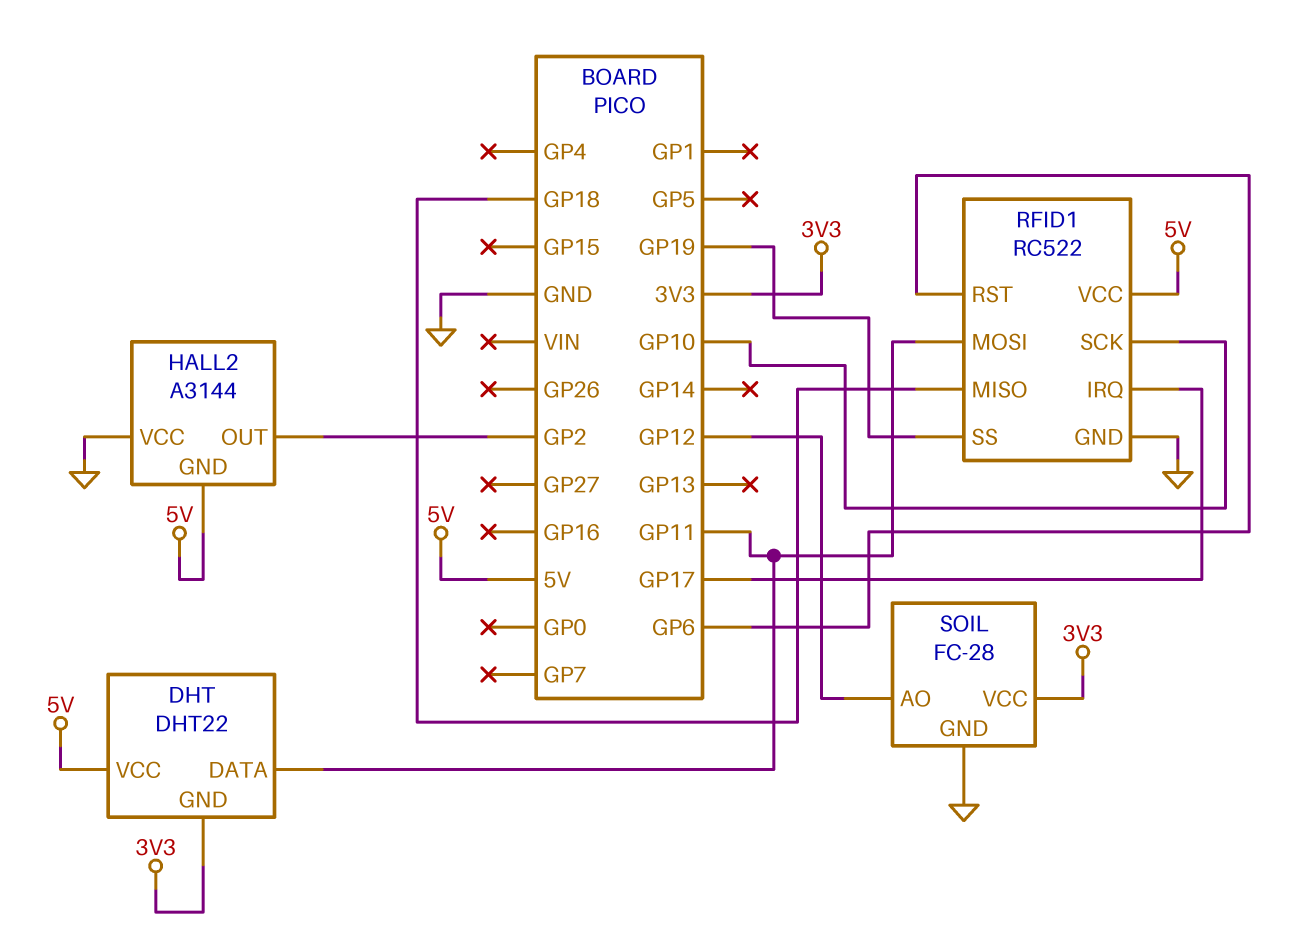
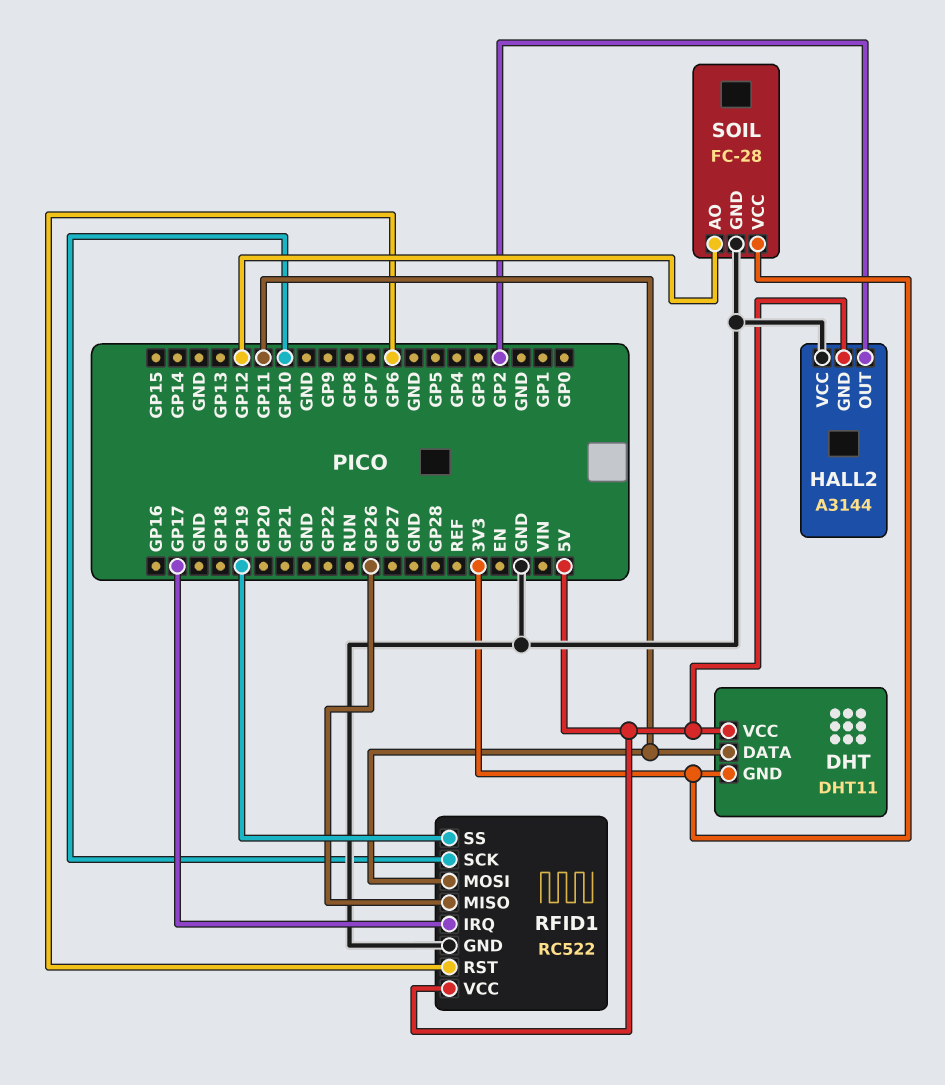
DHT: DHT22 -> DHT11
RFID1 pin MISO: GP18 -> GP26

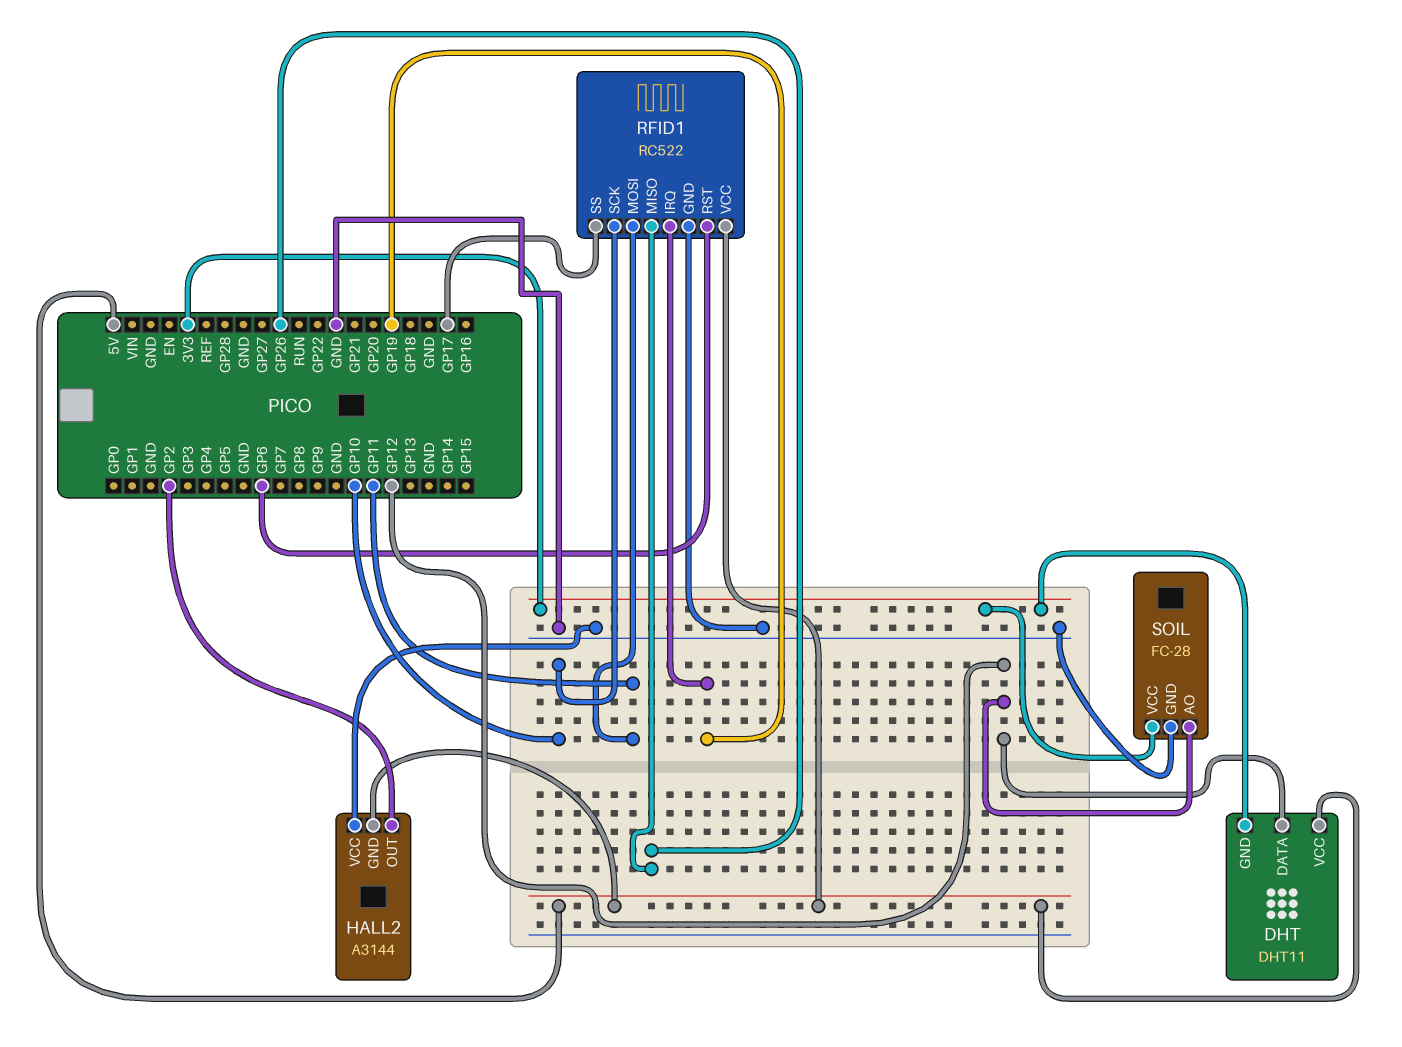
DHT pin DATA: GP11 -> GP12
RFID1 pin IRQ: GP17 -> GP19
RFID1 pin SS: GP19 -> GP17

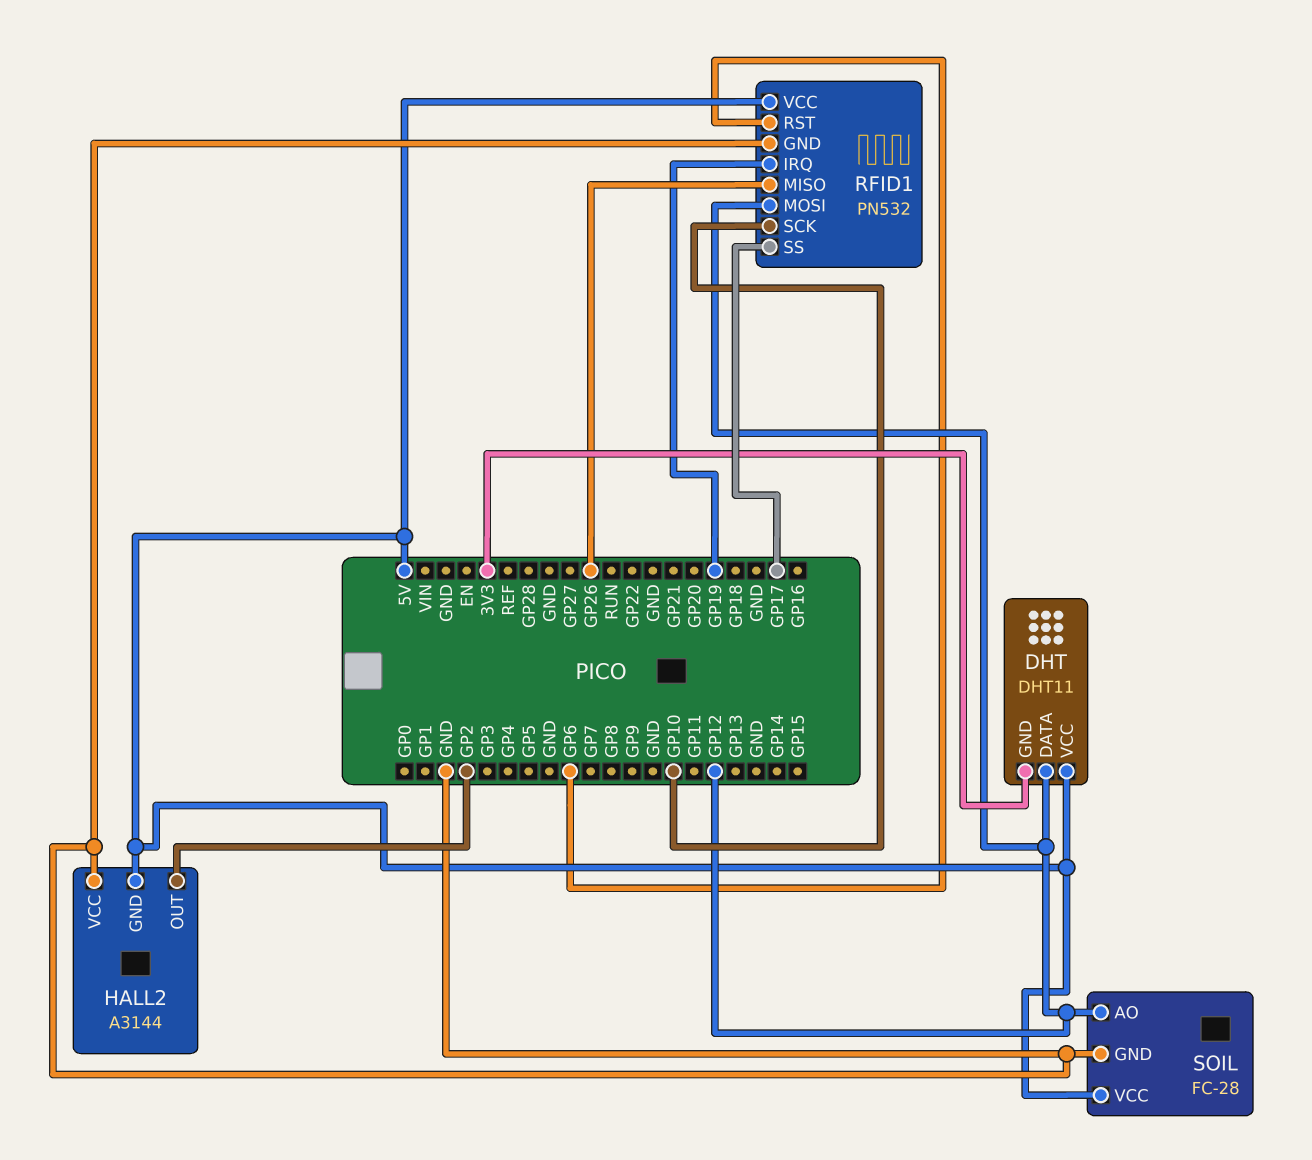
RFID1: RC522 -> PN532
RFID1 pin MOSI: GP11 -> GP12
SOIL pin VCC: 3V3 -> 5V

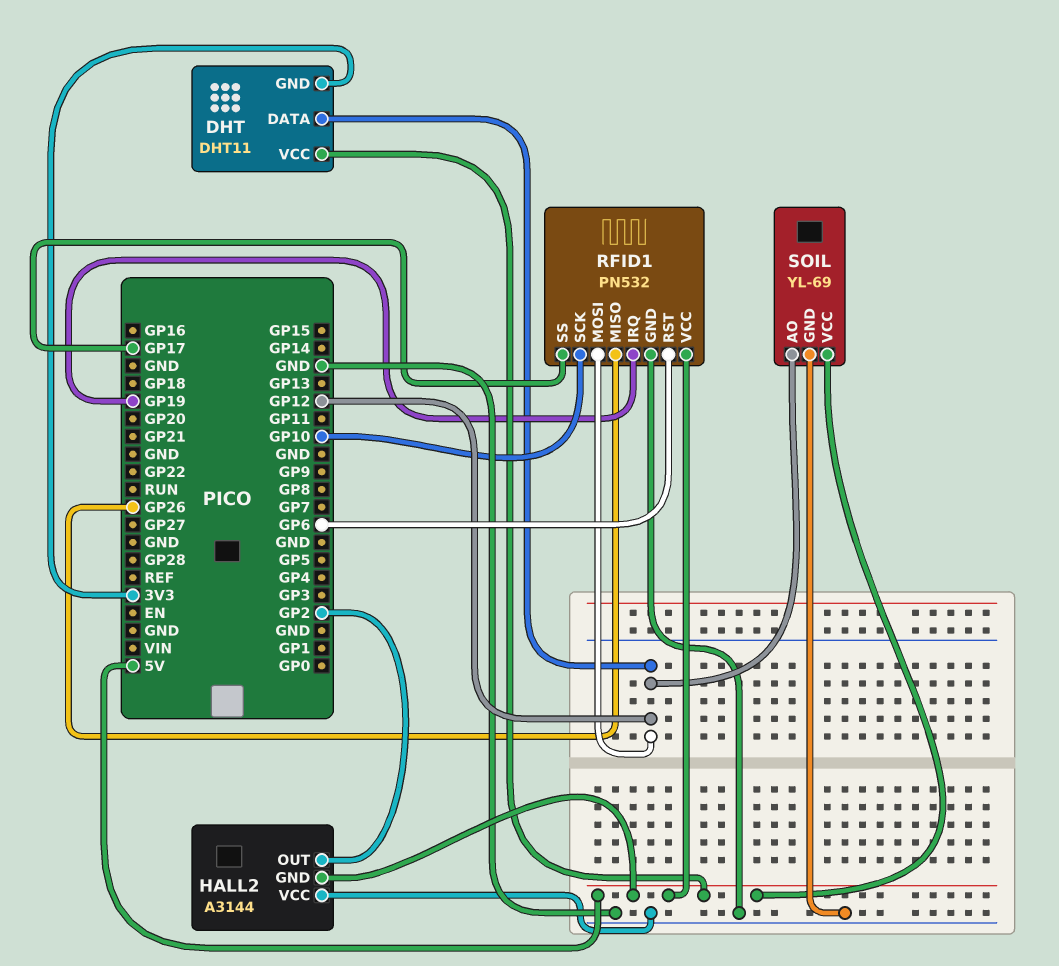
SOIL: FC-28 -> YL-69

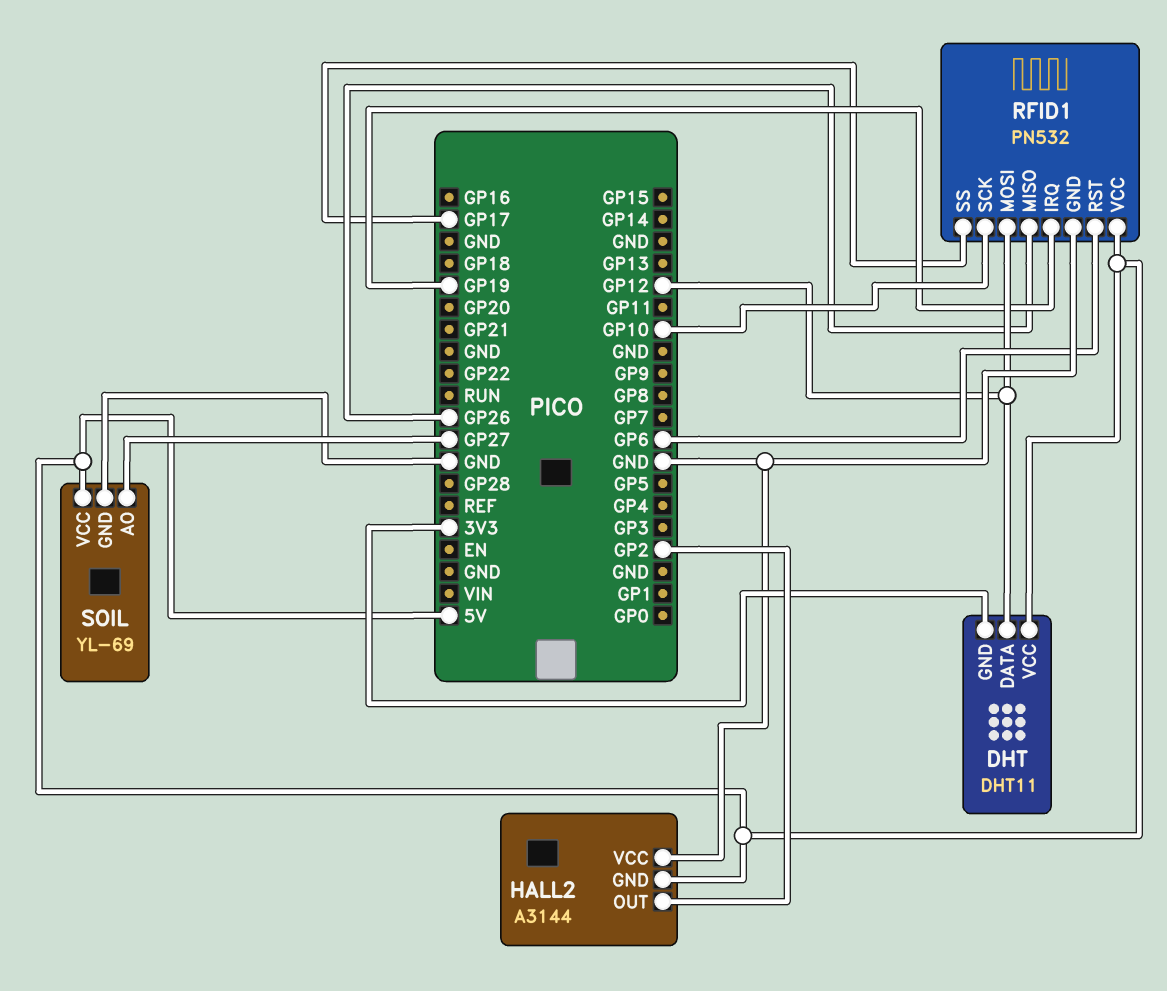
SOIL pin AO: GP12 -> GP27

